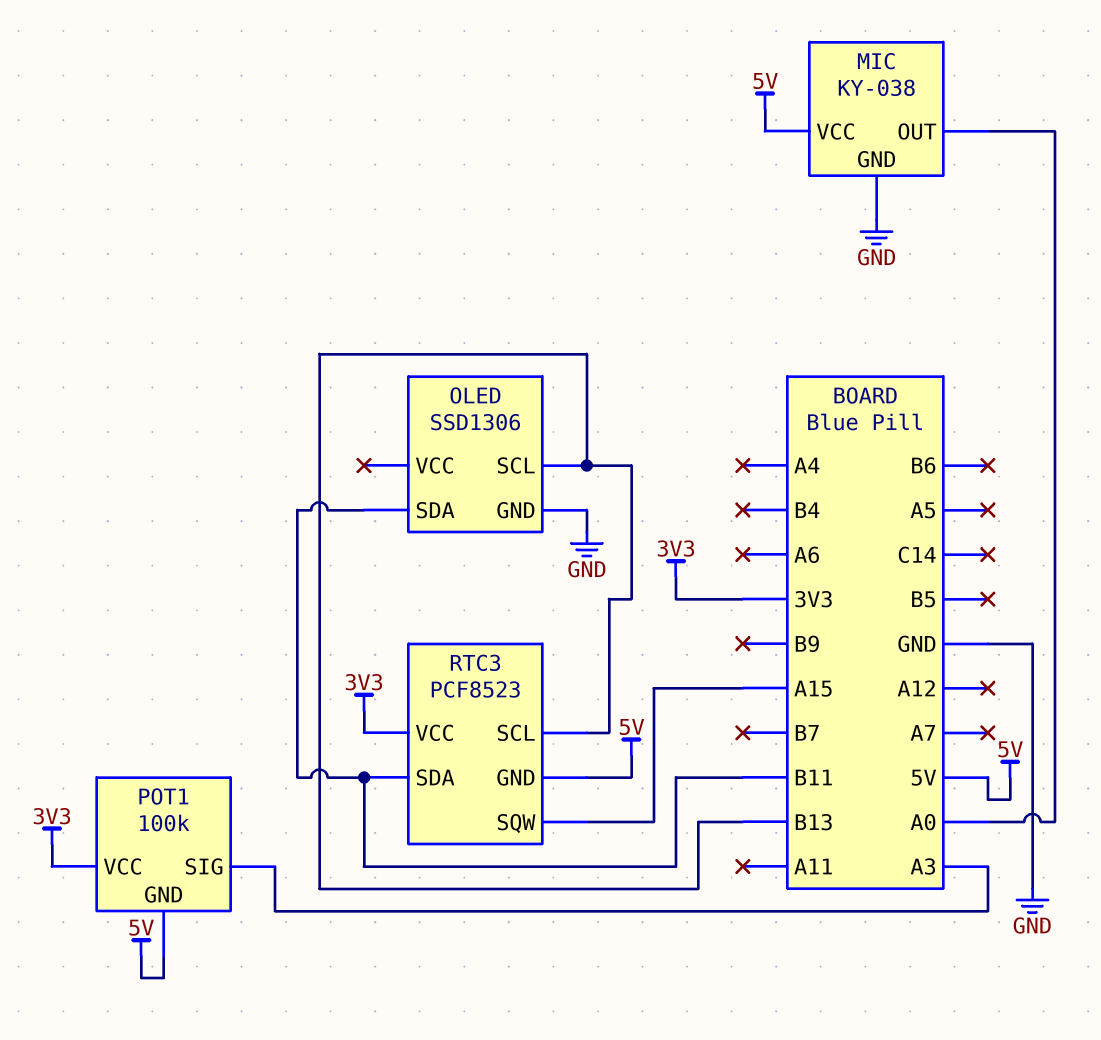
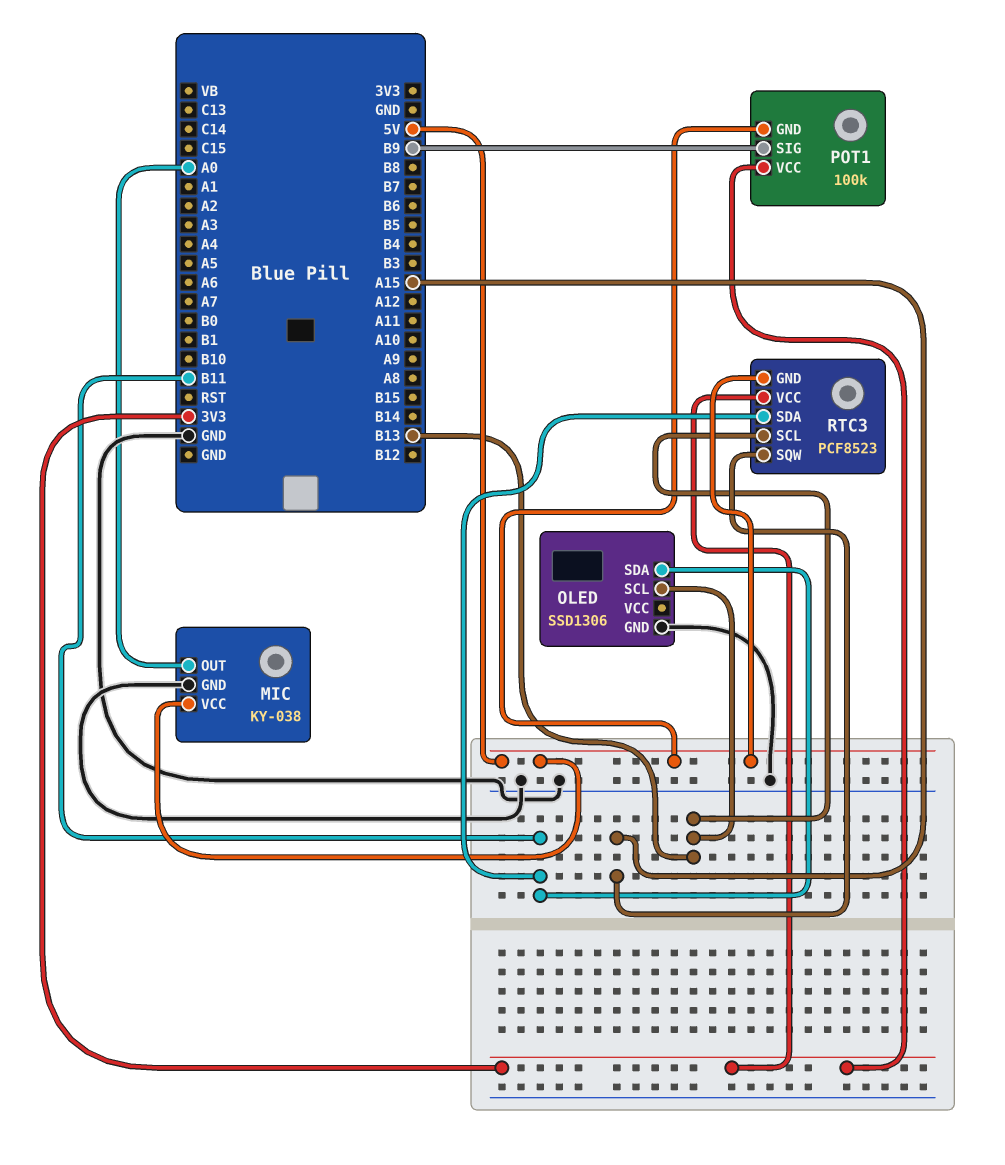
POT1 pin SIG: A3 -> B9

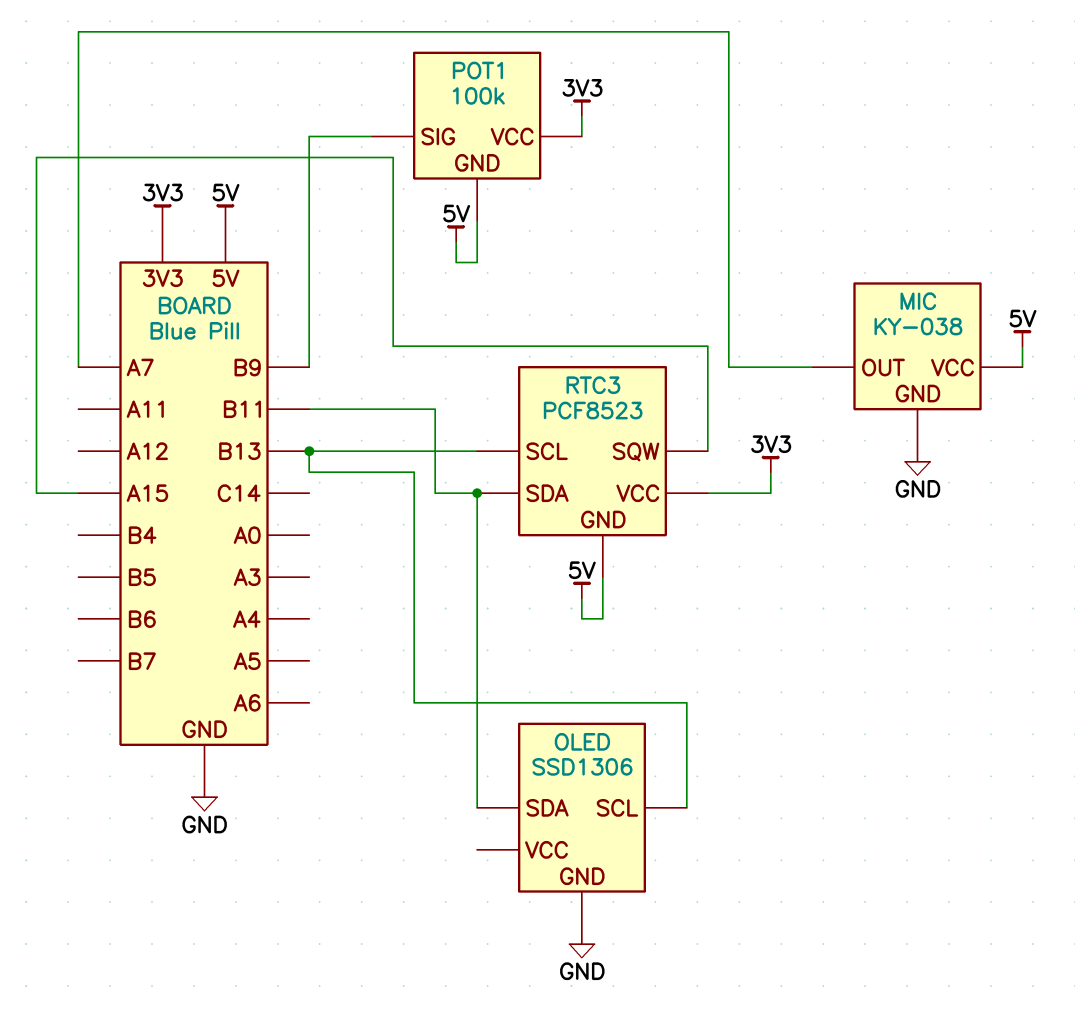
MIC pin OUT: A0 -> A7

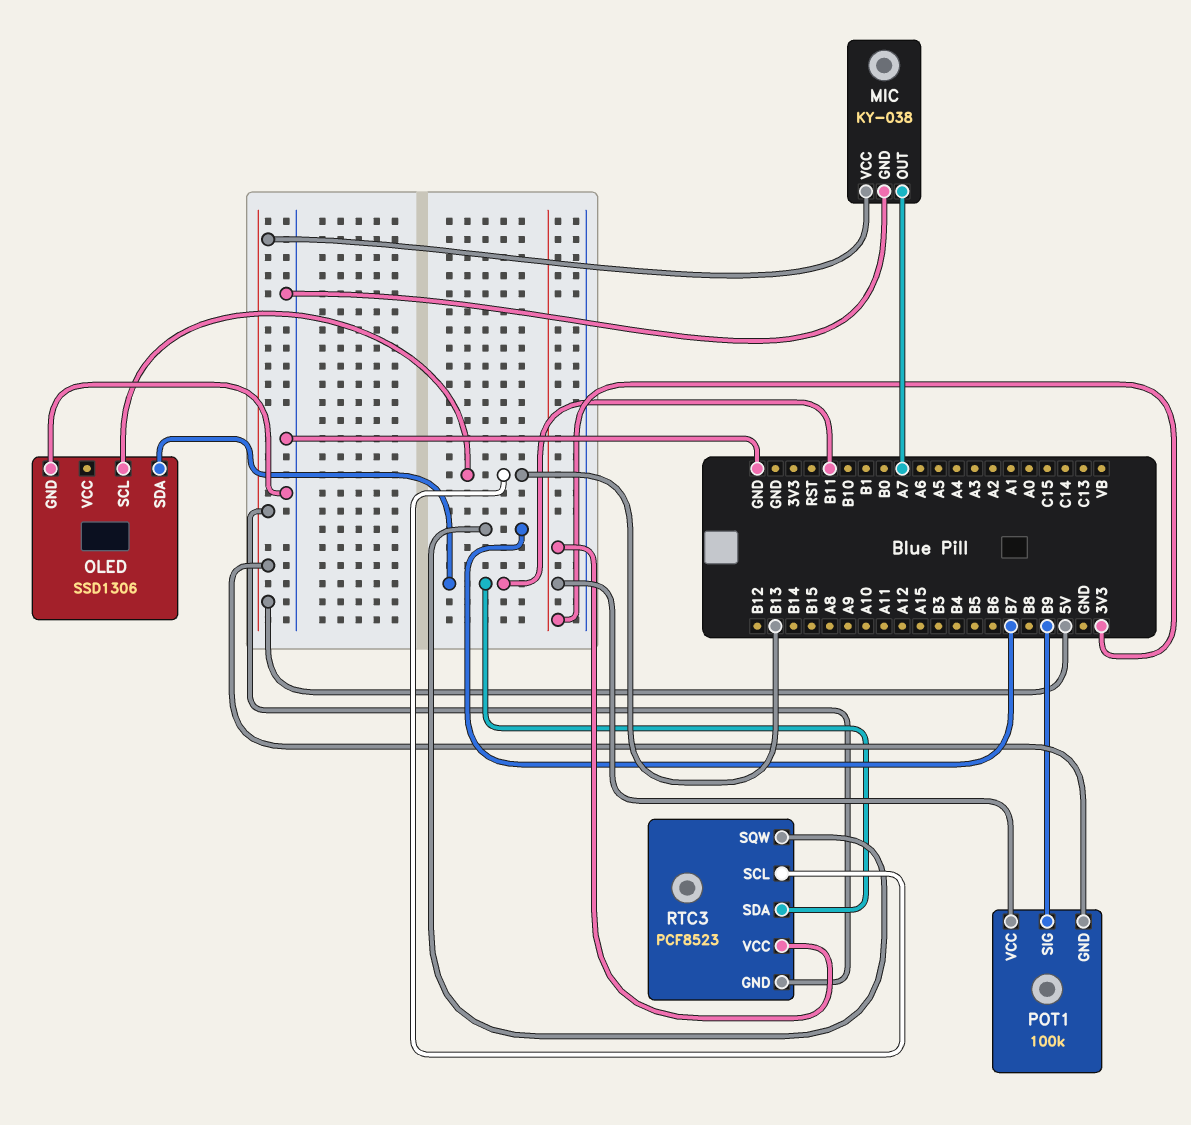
RTC3 pin SQW: A15 -> B7

